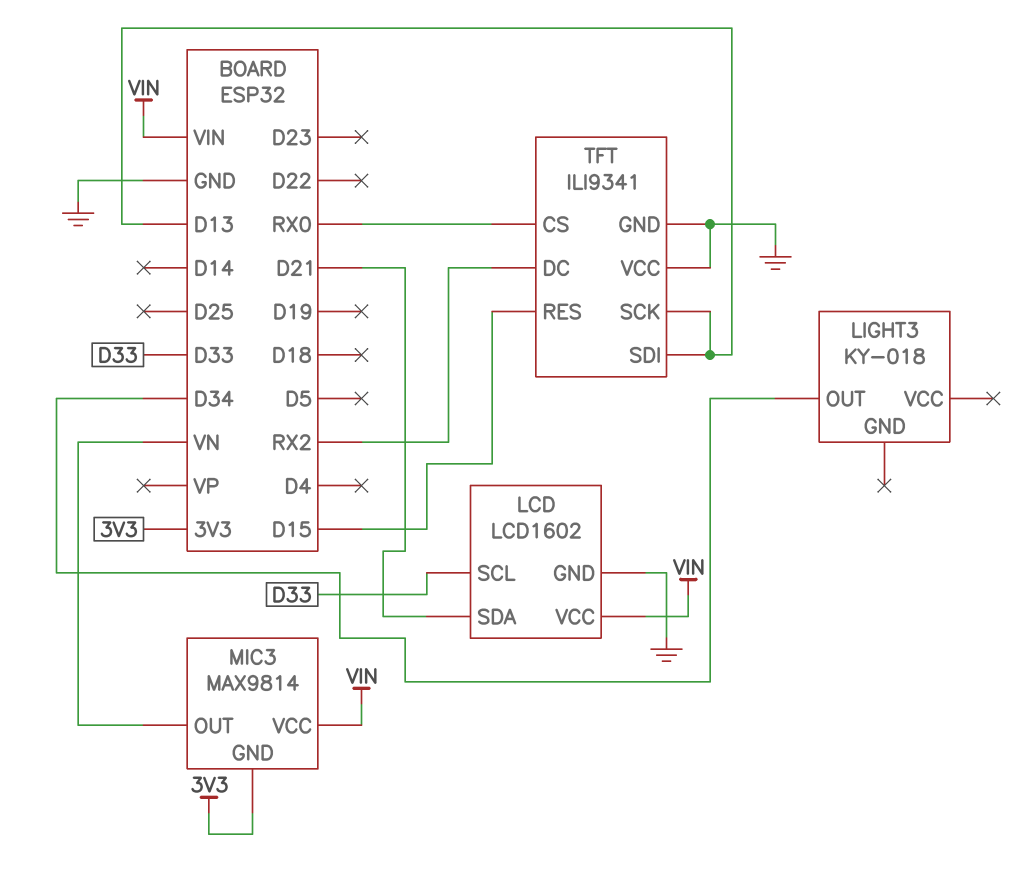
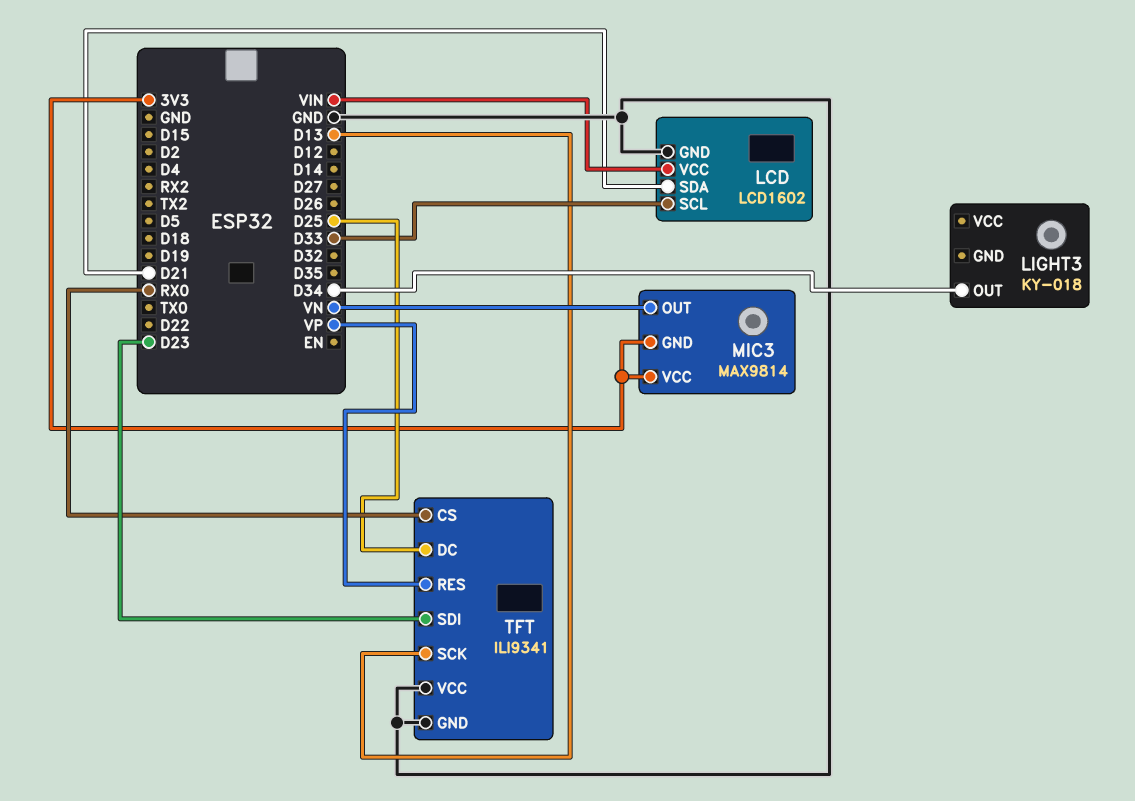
MIC3 pin VCC: VIN -> 3V3
TFT pin DC: RX2 -> D25
TFT pin RES: D15 -> VP
TFT pin SDI: D13 -> D23

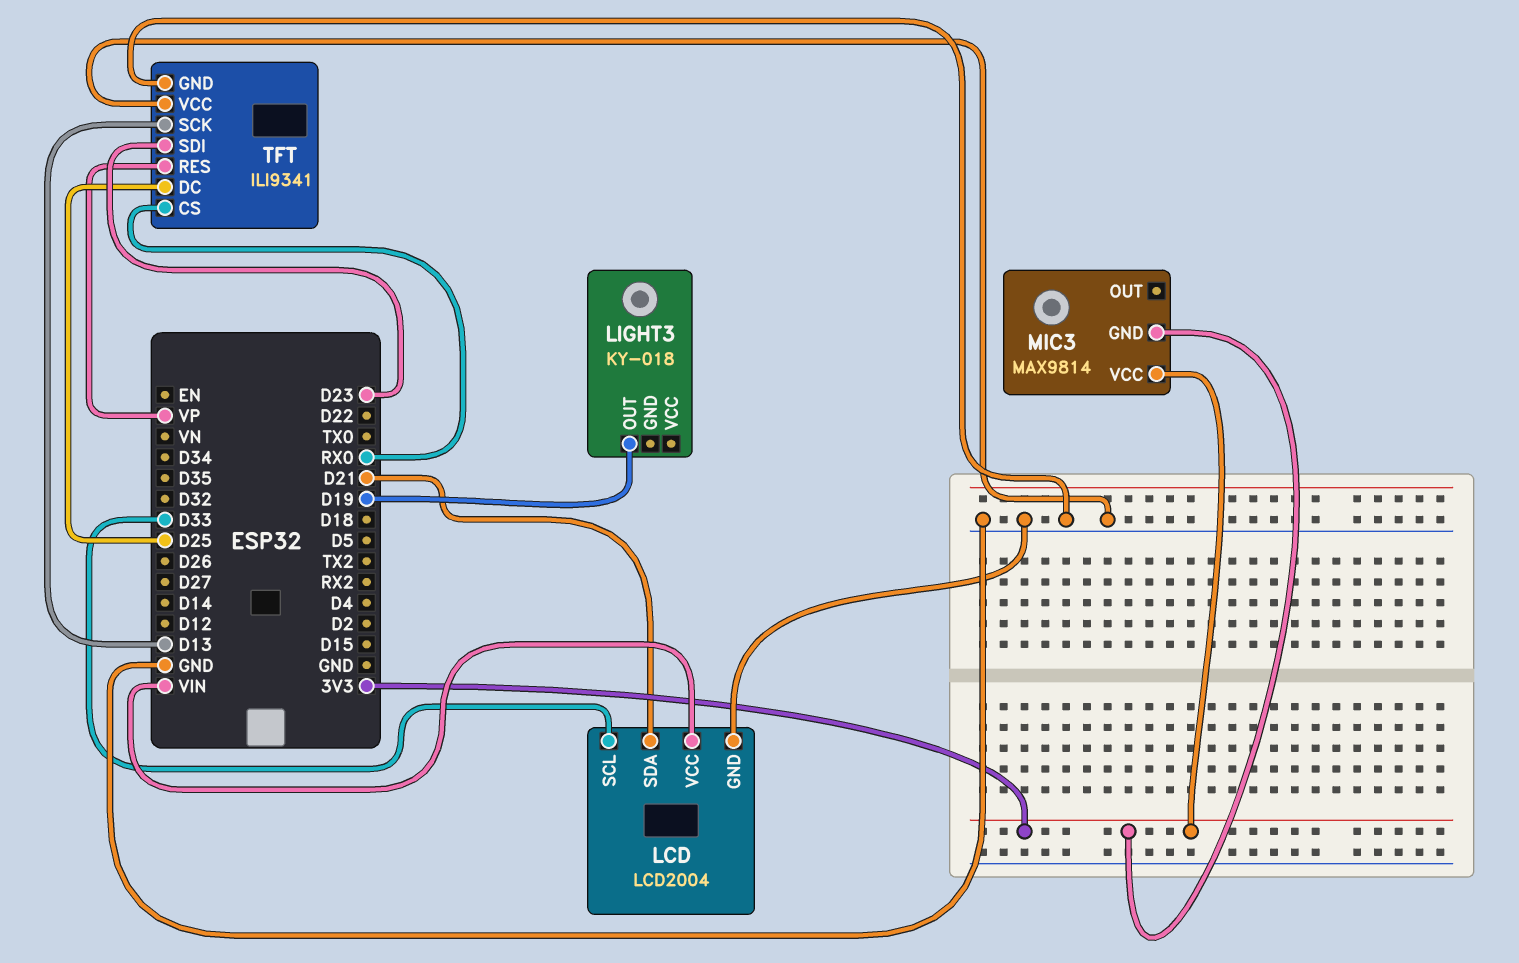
LCD: LCD1602 -> LCD2004
LIGHT3 pin OUT: D34 -> D19
MIC3 pin OUT: VN -> none

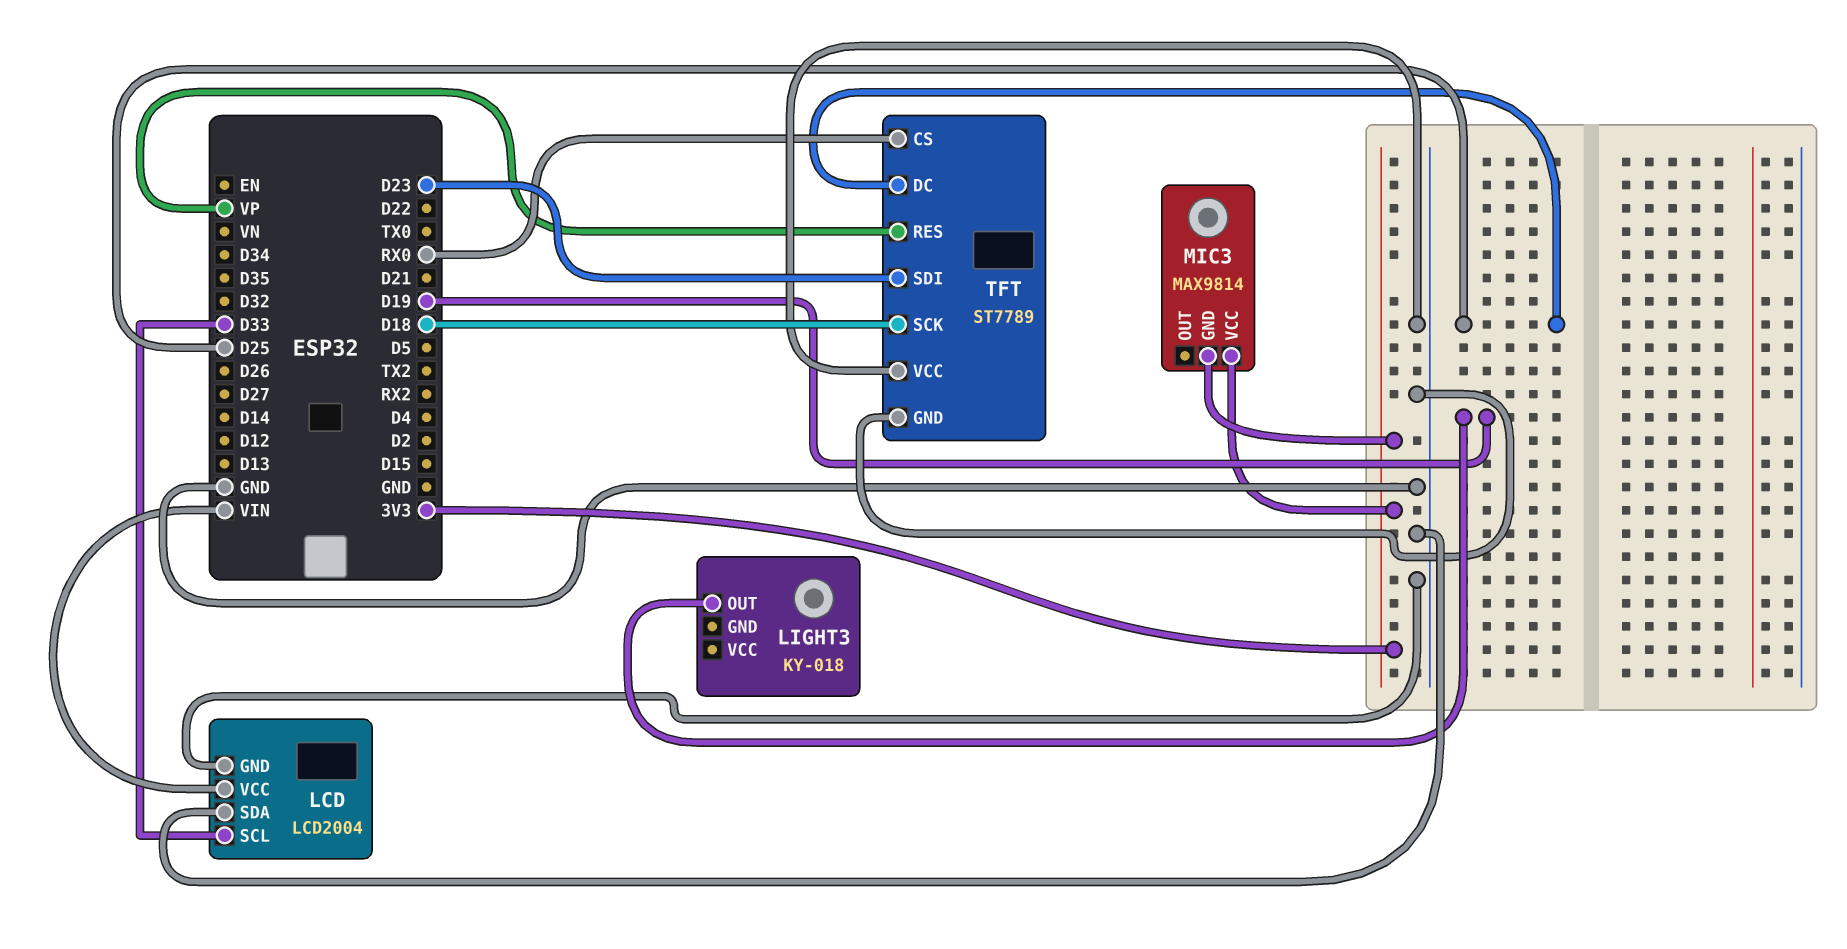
LCD pin SDA: D21 -> GND
TFT: ILI9341 -> ST7789
TFT pin SCK: D13 -> D18

